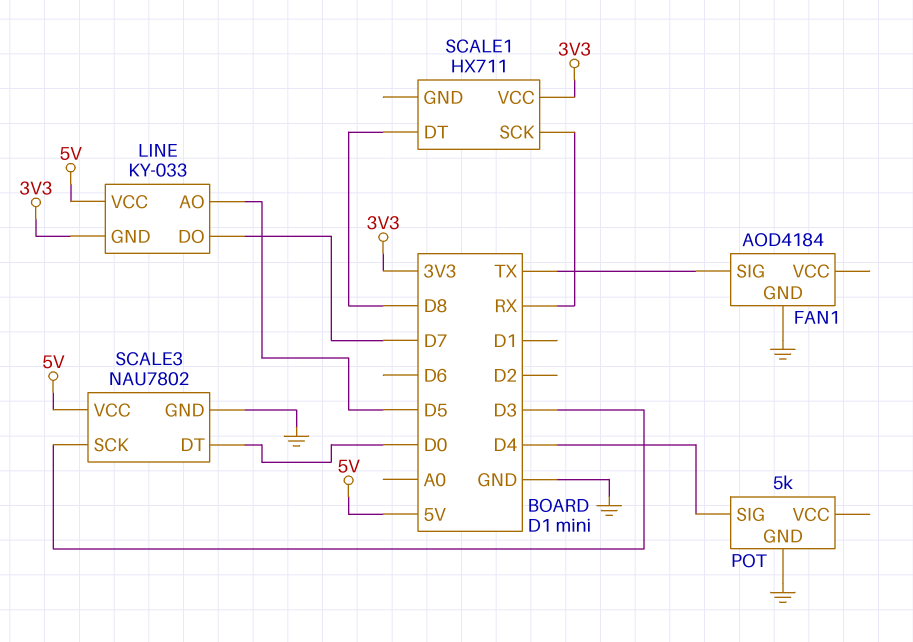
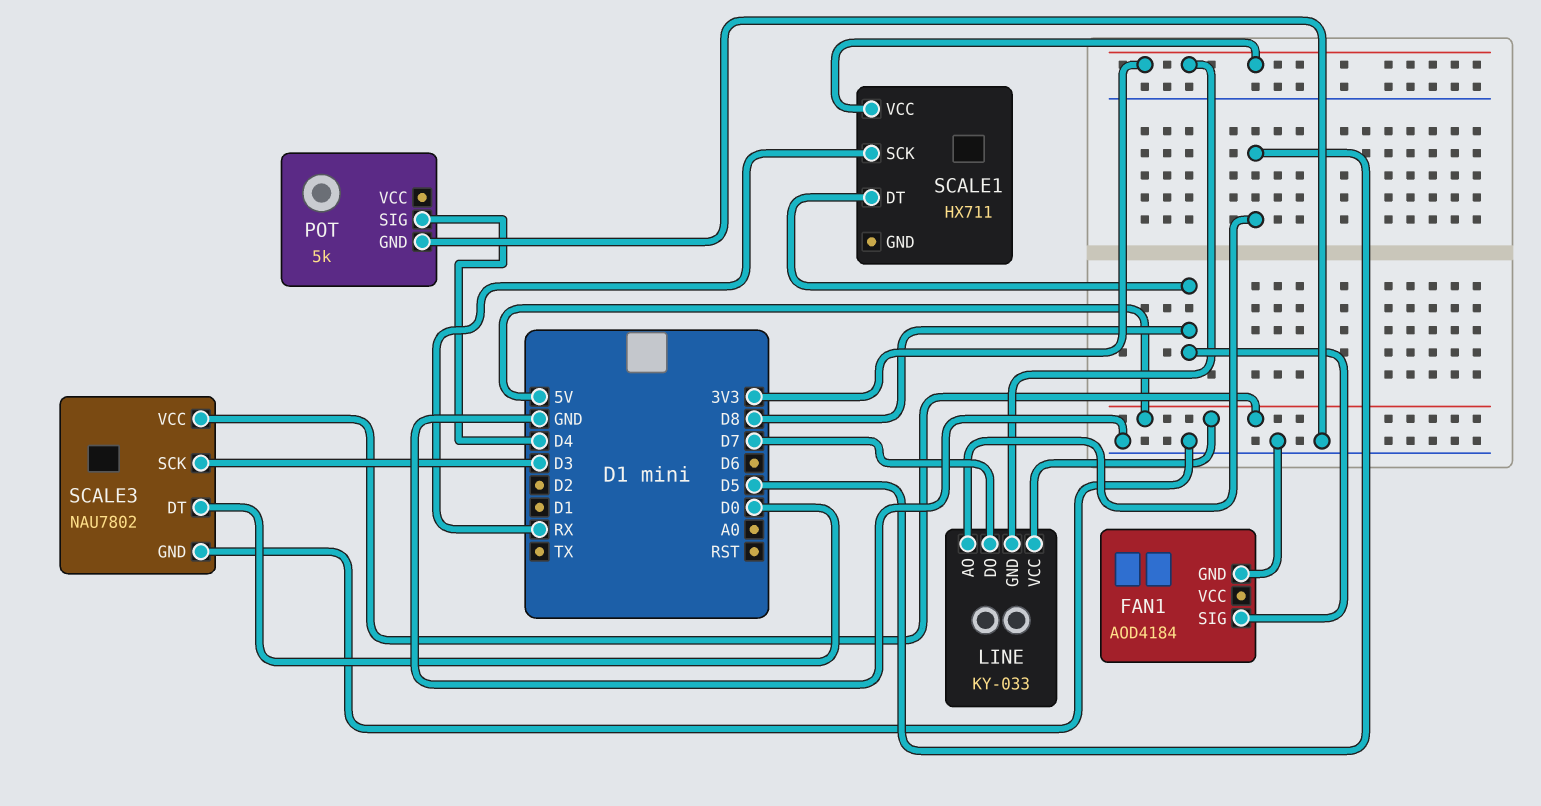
FAN1 pin SIG: TX -> D8

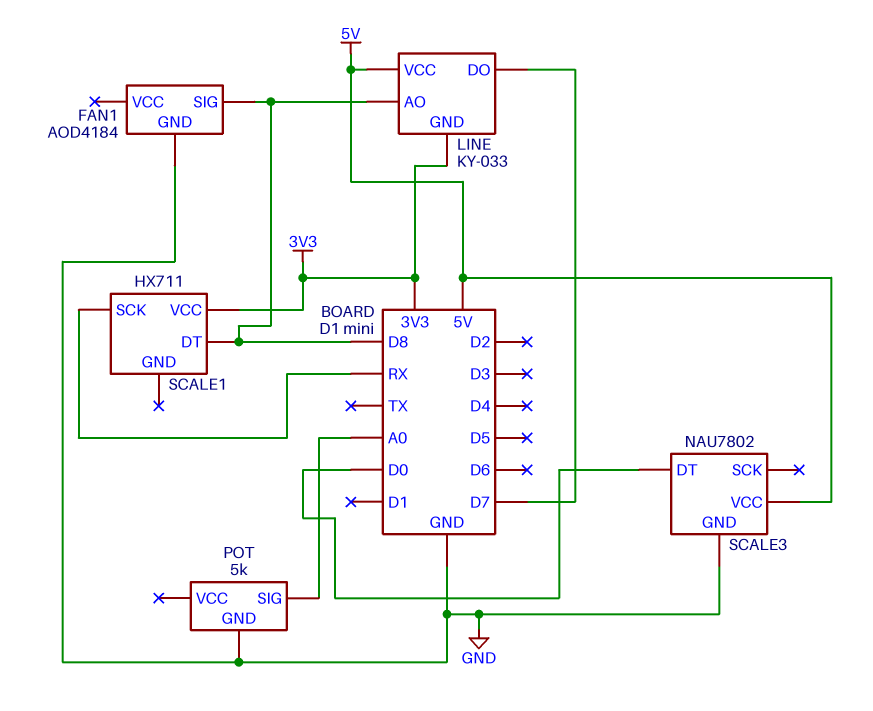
LINE pin AO: D5 -> D8
POT pin SIG: D4 -> A0
SCALE3 pin SCK: D3 -> none

